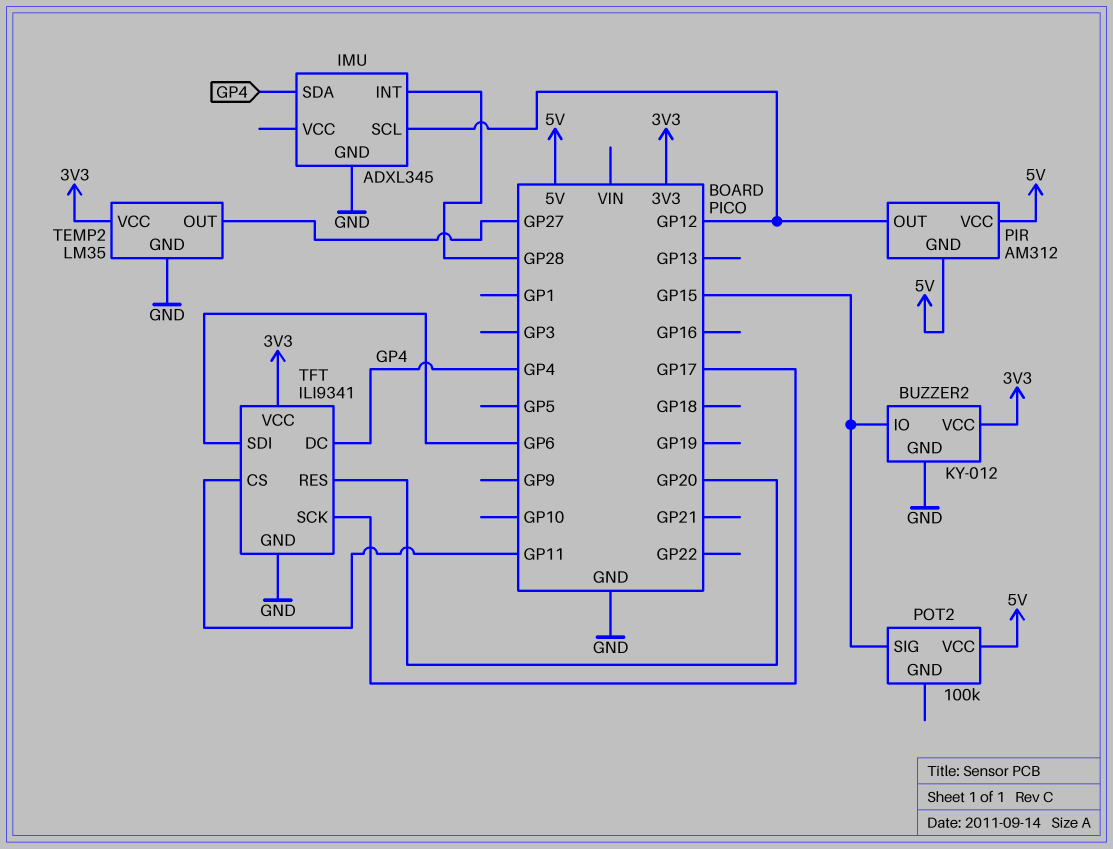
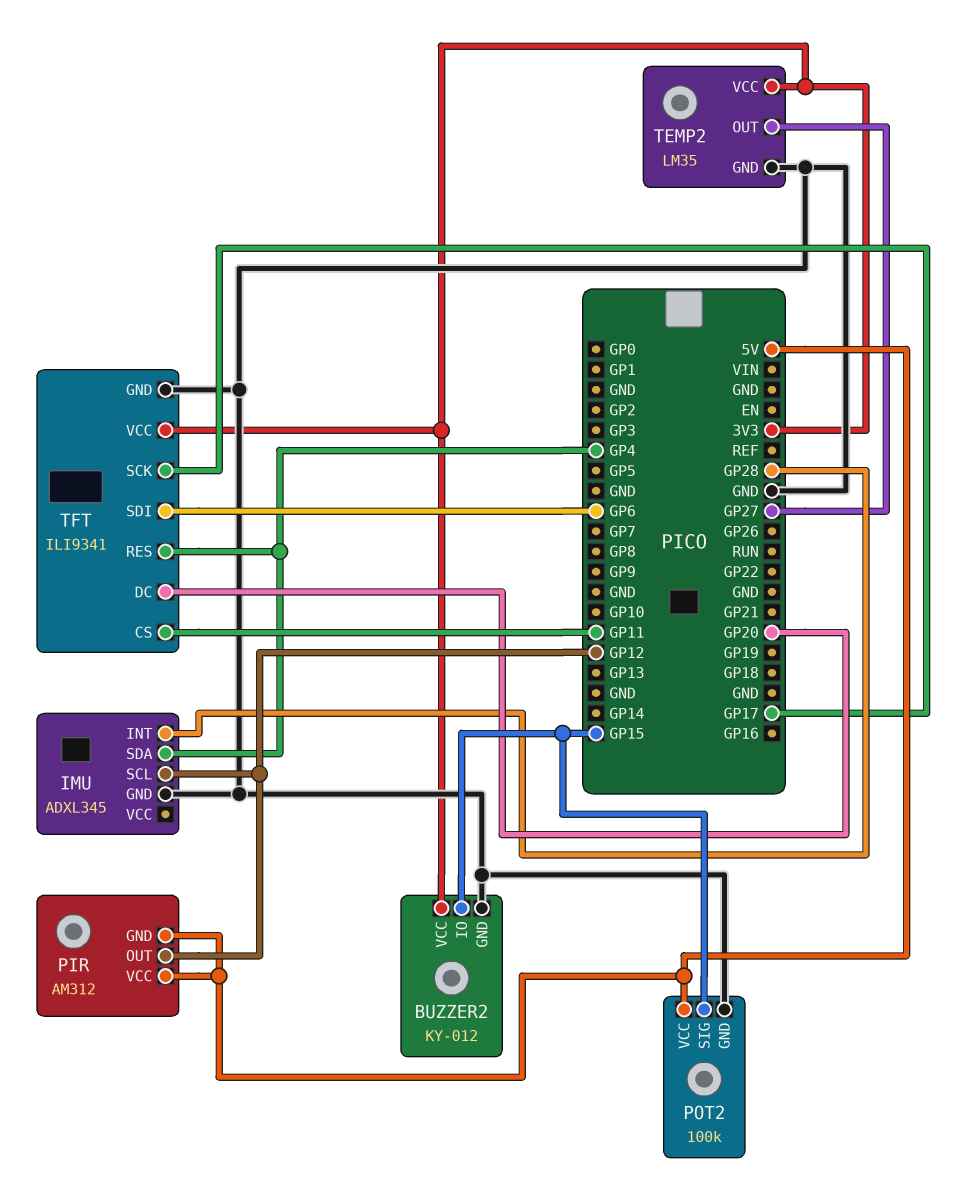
POT2 pin GND: none -> GND
TFT pin DC: GP4 -> GP20
TFT pin RES: GP20 -> GP4

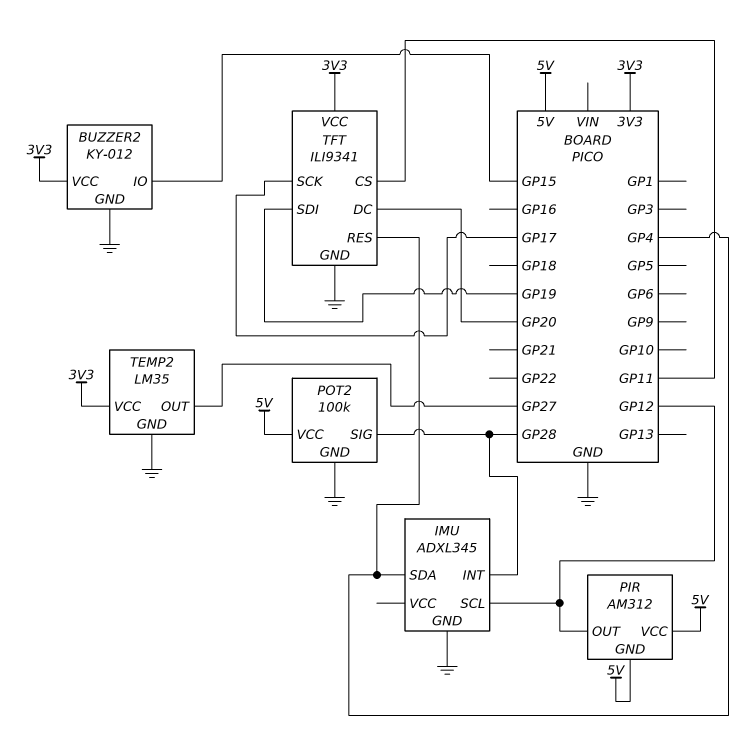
POT2 pin SIG: GP15 -> GP28
TFT pin SDI: GP6 -> GP19

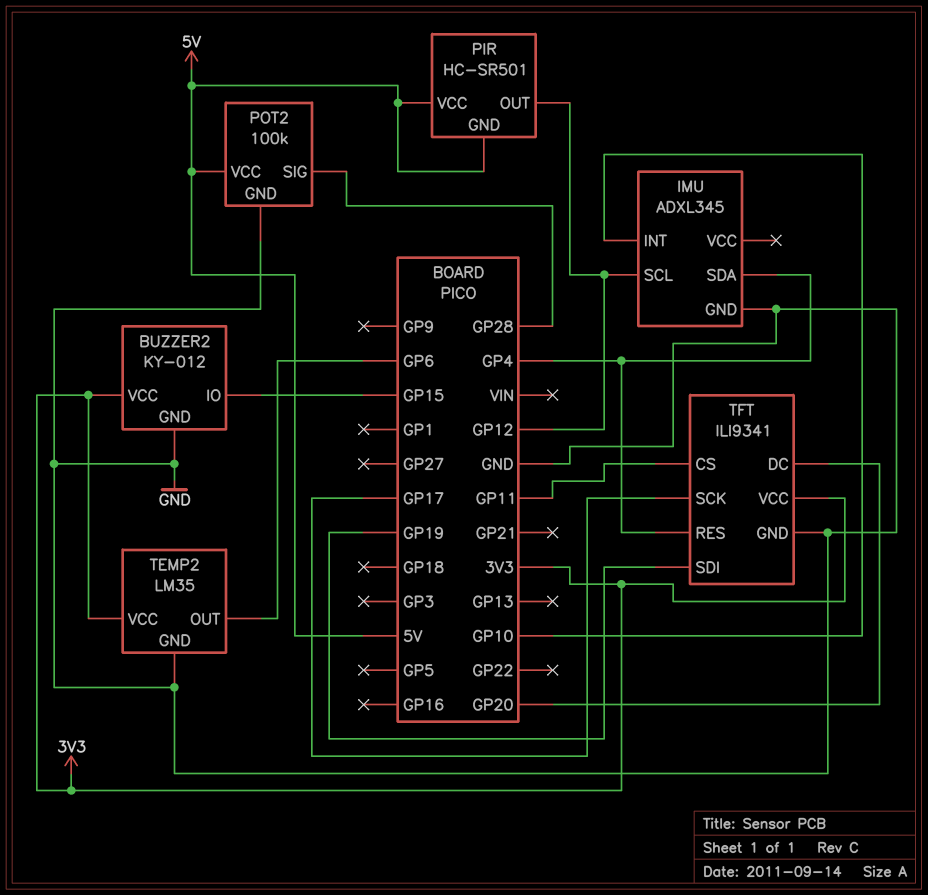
IMU pin INT: GP28 -> GP10
PIR: AM312 -> HC-SR501
TEMP2 pin OUT: GP27 -> GP6

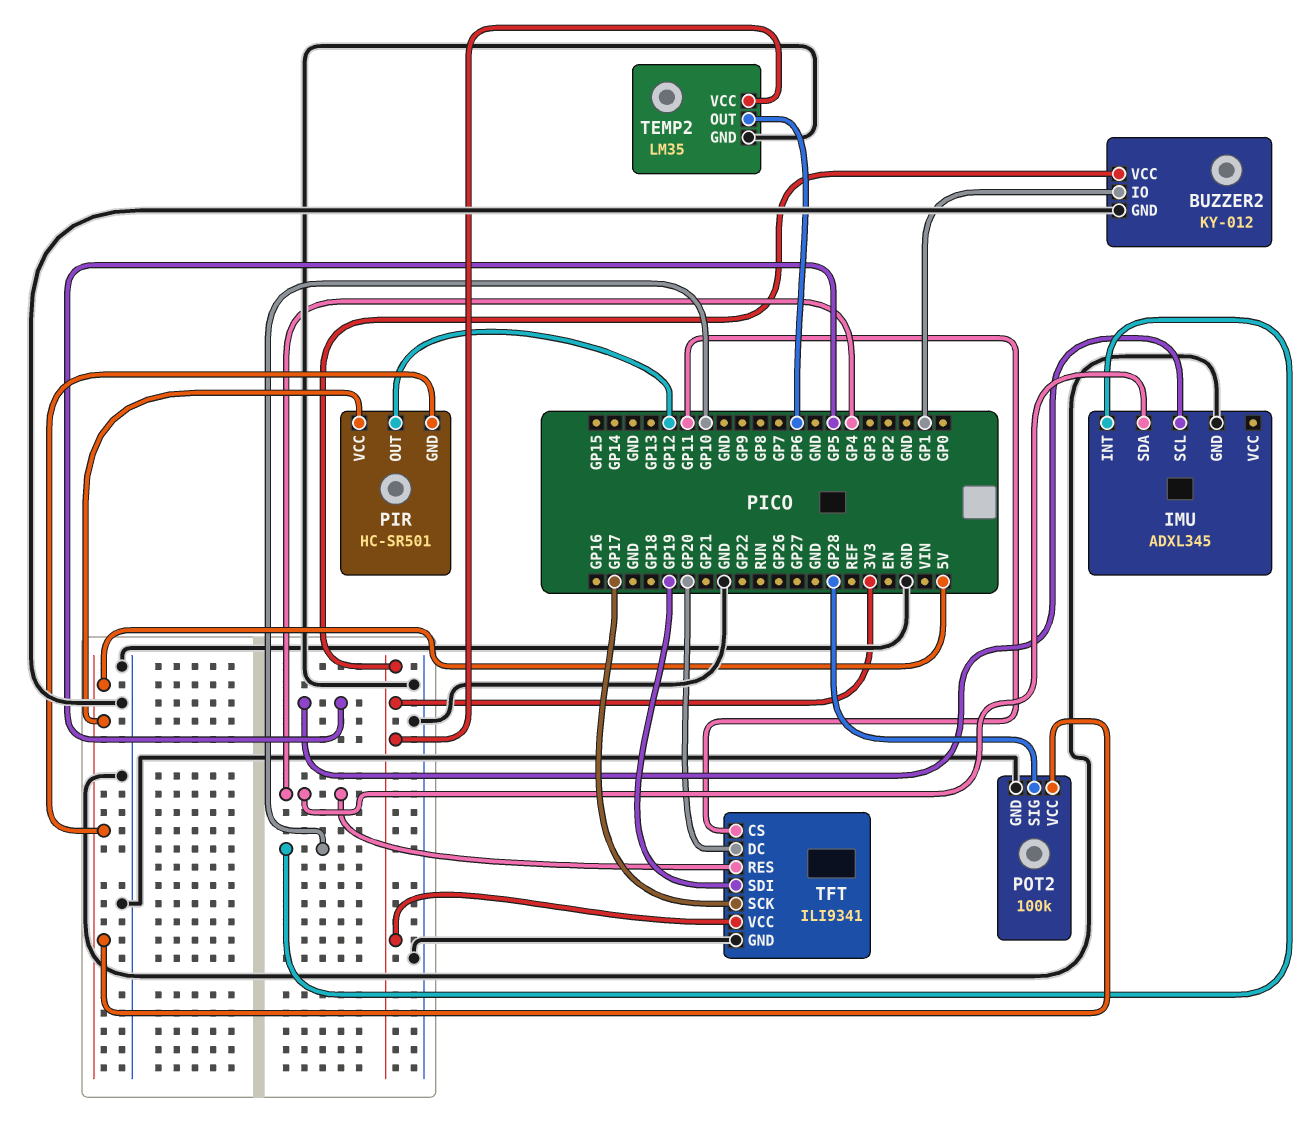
BUZZER2 pin IO: GP15 -> GP1
IMU pin SCL: GP12 -> GP5

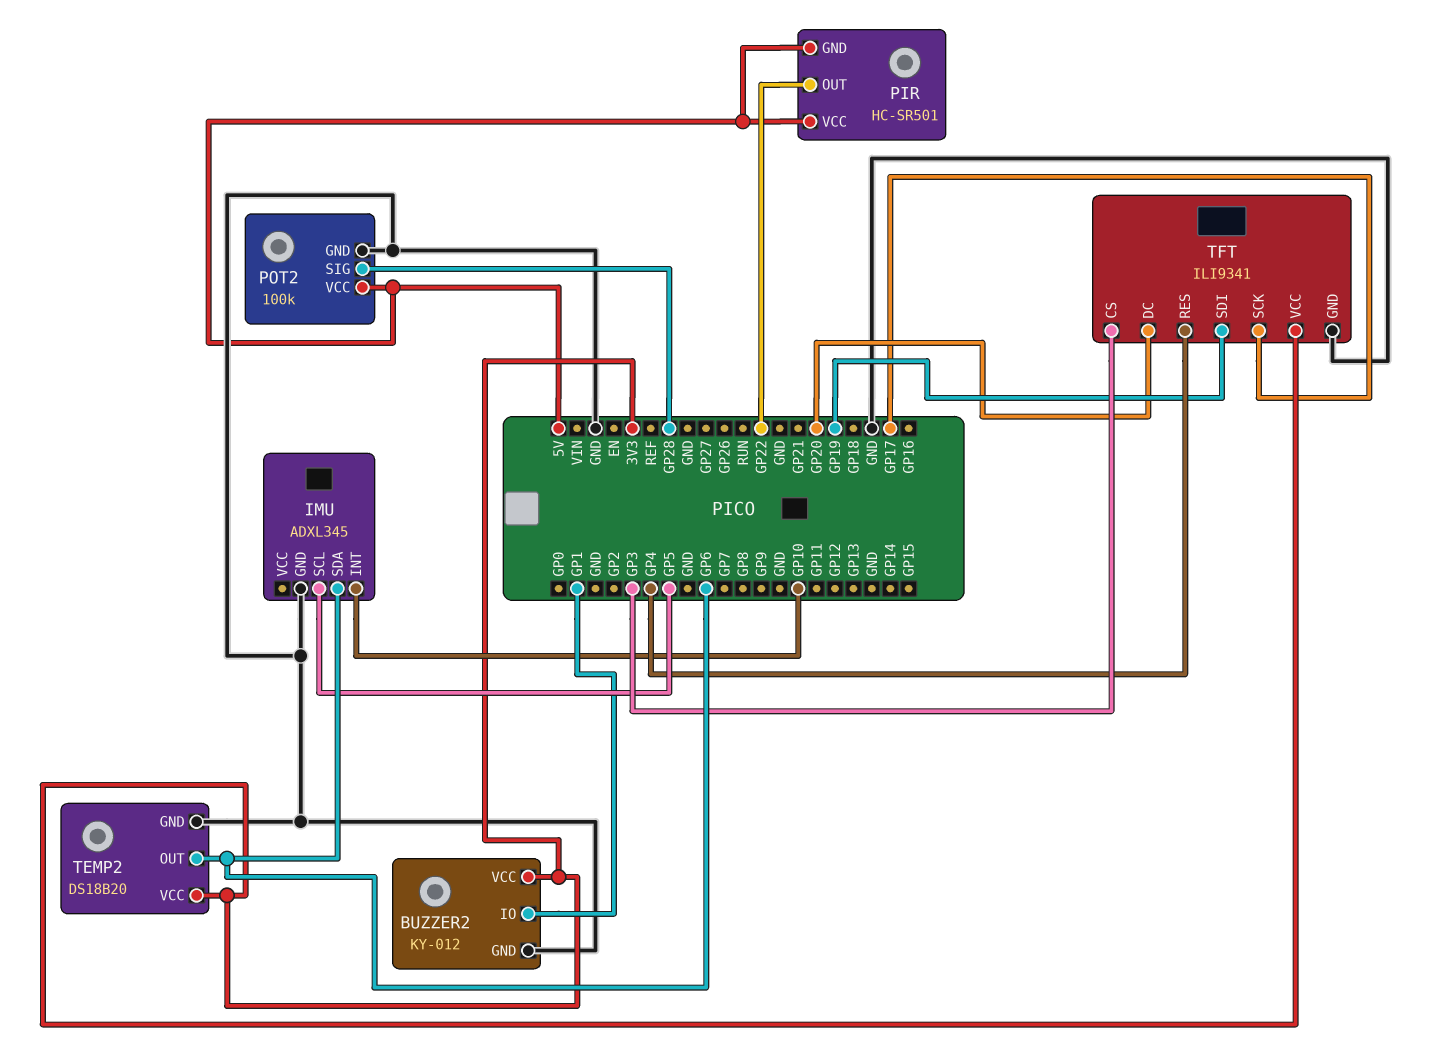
IMU pin SDA: GP4 -> GP6
PIR pin OUT: GP12 -> GP22
TEMP2: LM35 -> DS18B20
TFT pin CS: GP11 -> GP3

